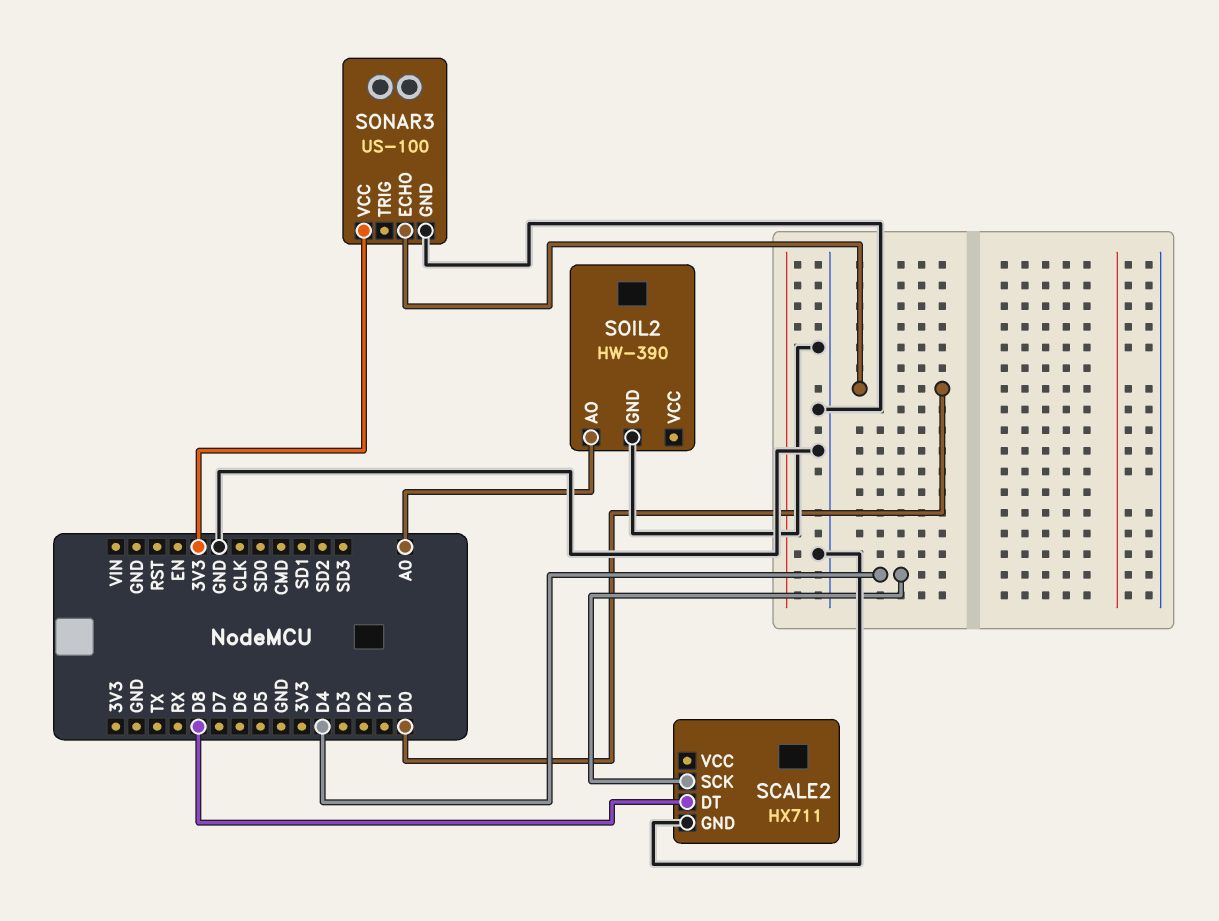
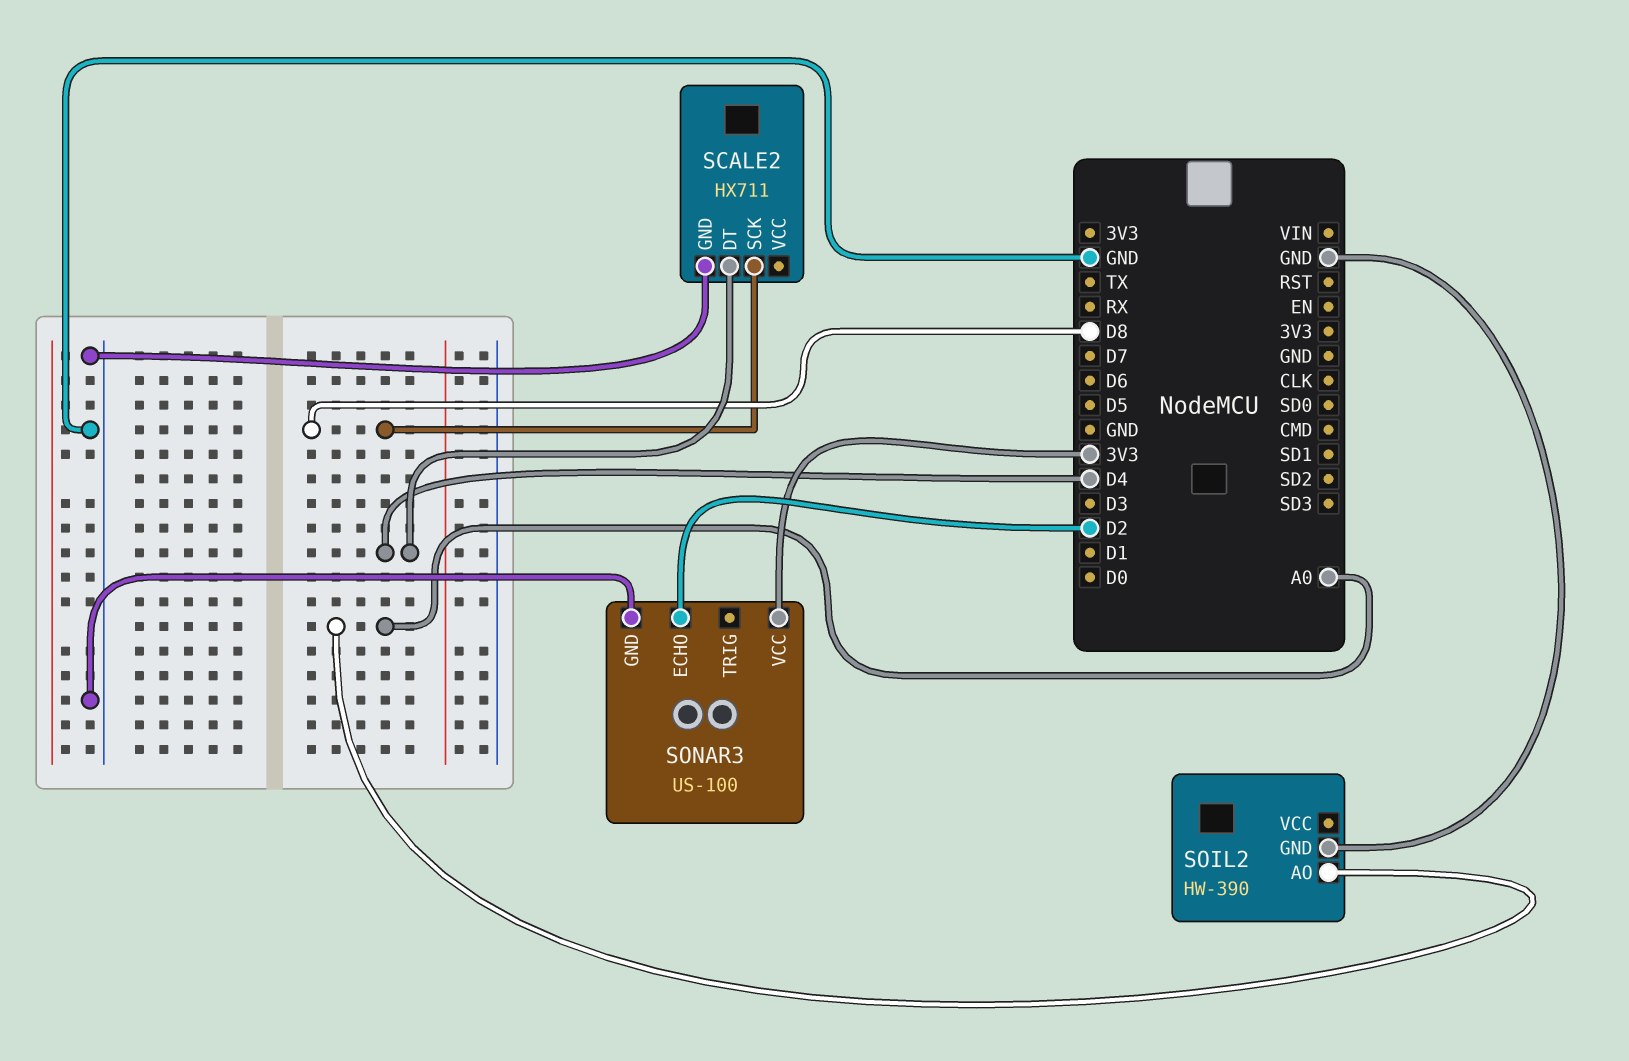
SCALE2 pin DT: D8 -> D4
SCALE2 pin SCK: D4 -> D8
SONAR3 pin ECHO: D0 -> D2

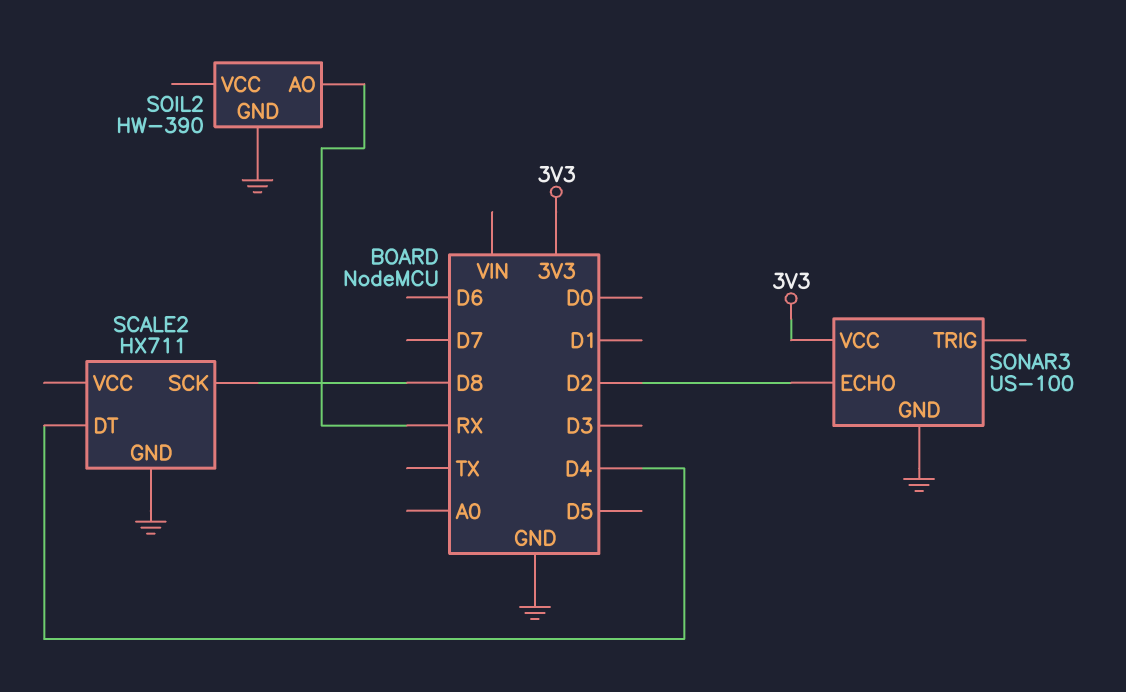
SOIL2 pin AO: A0 -> RX

